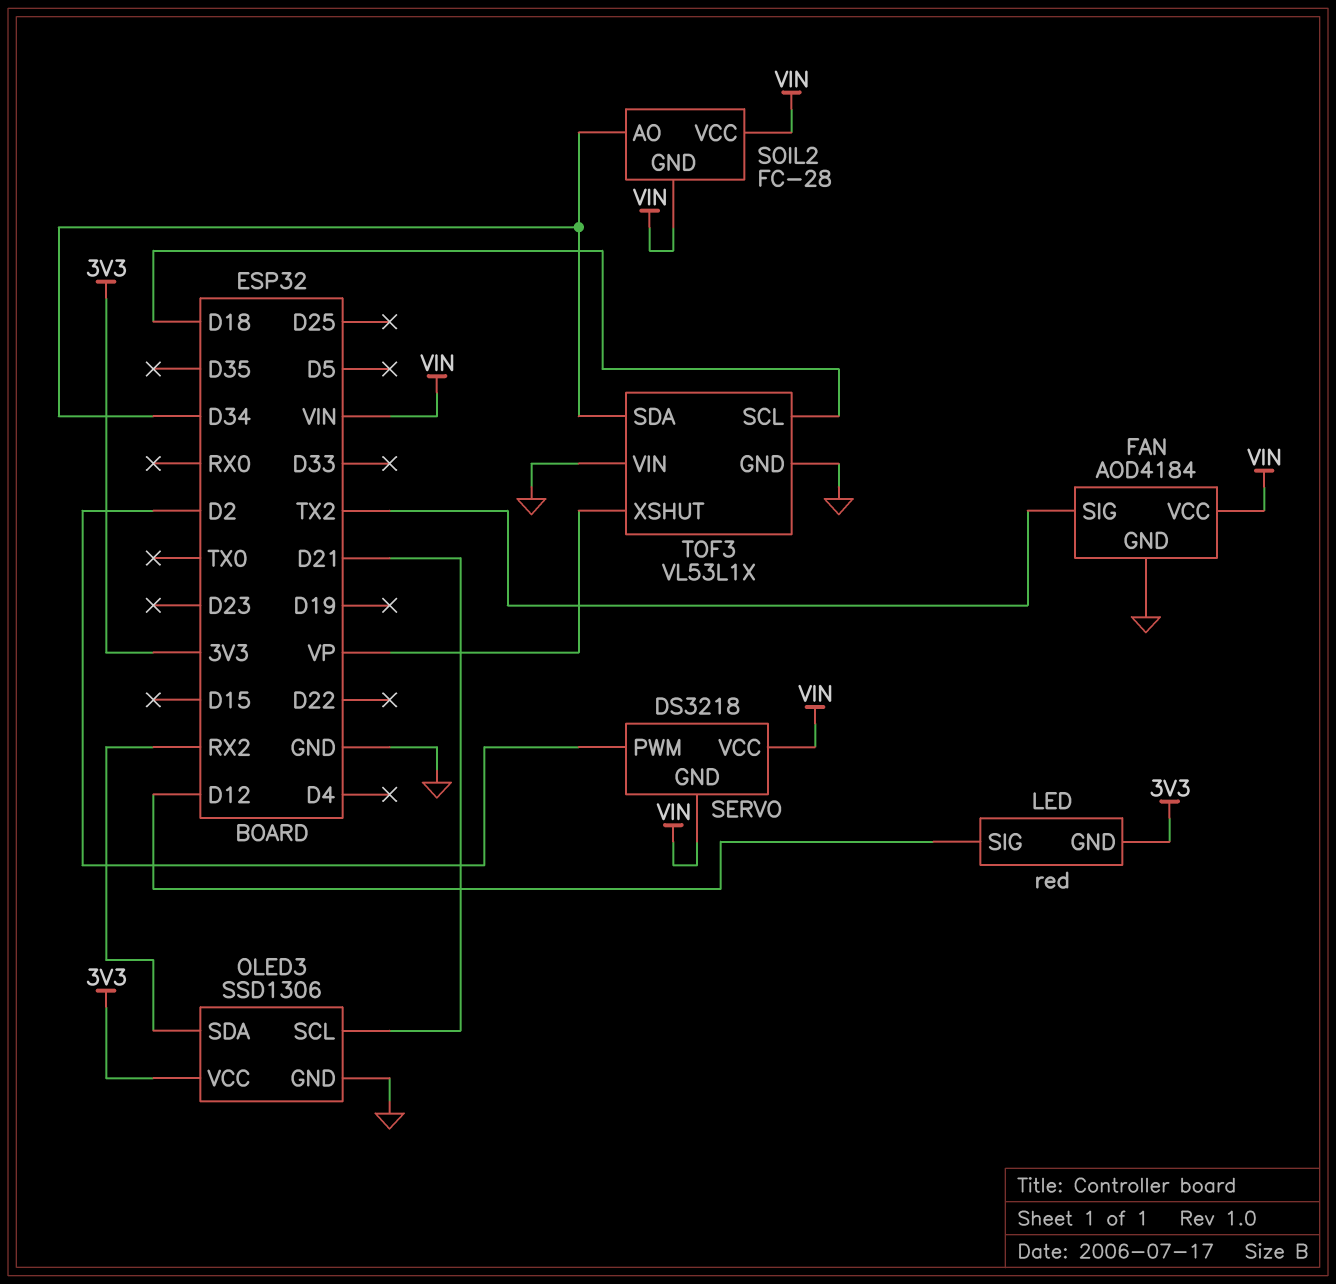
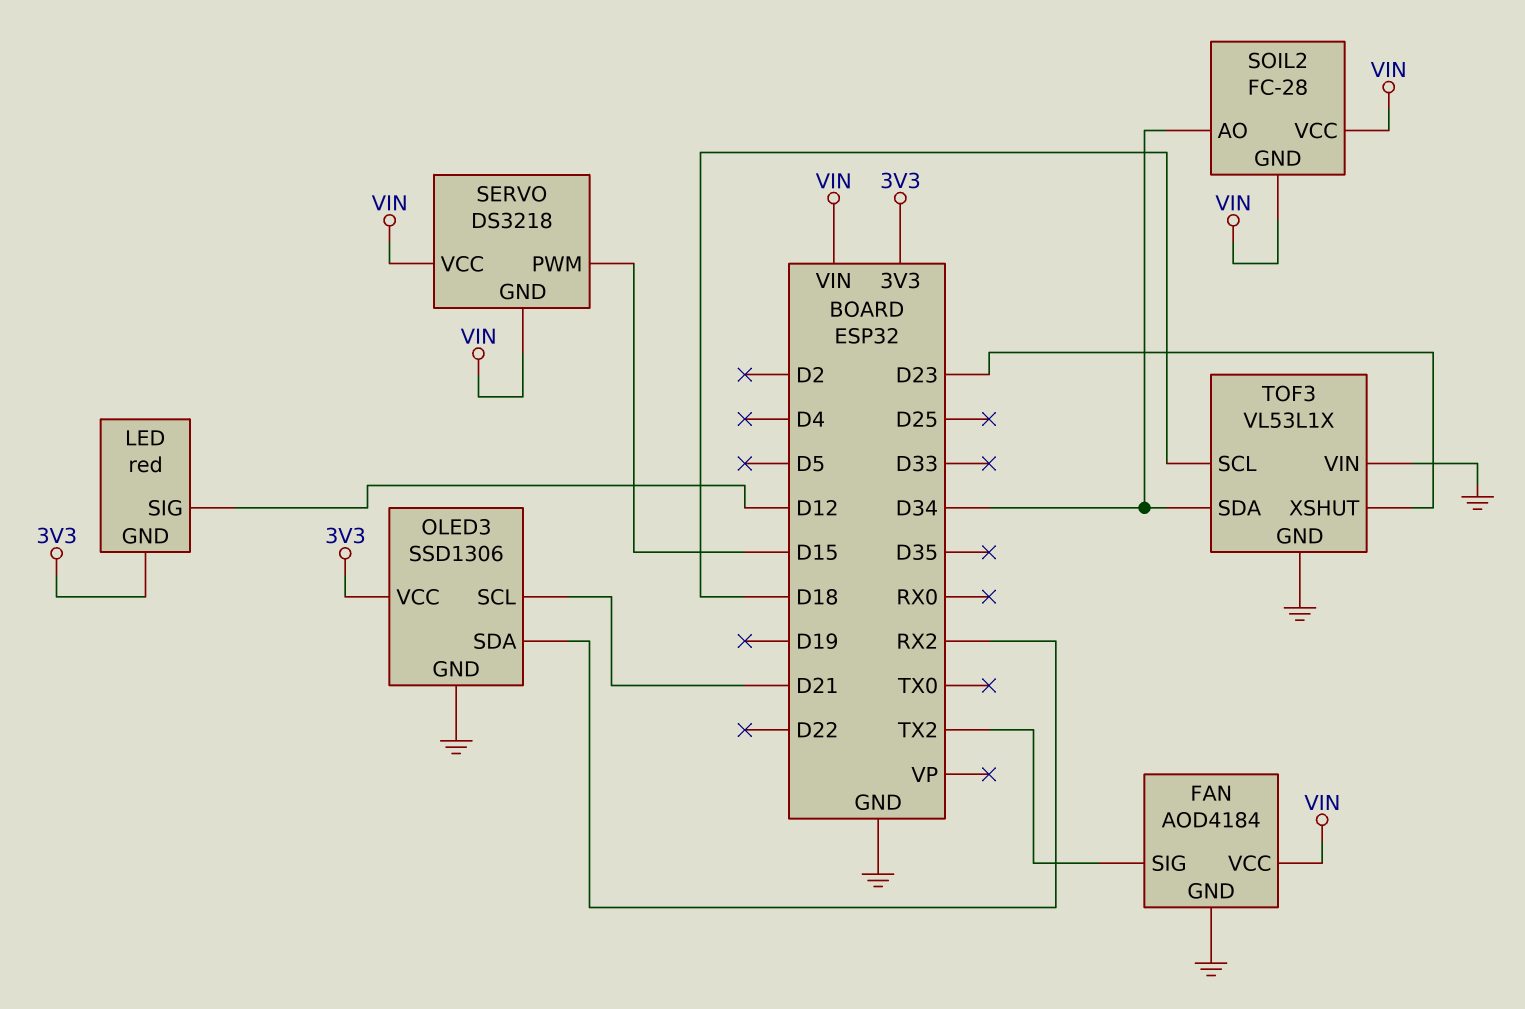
SERVO pin PWM: D2 -> D15
TOF3 pin XSHUT: VP -> D23

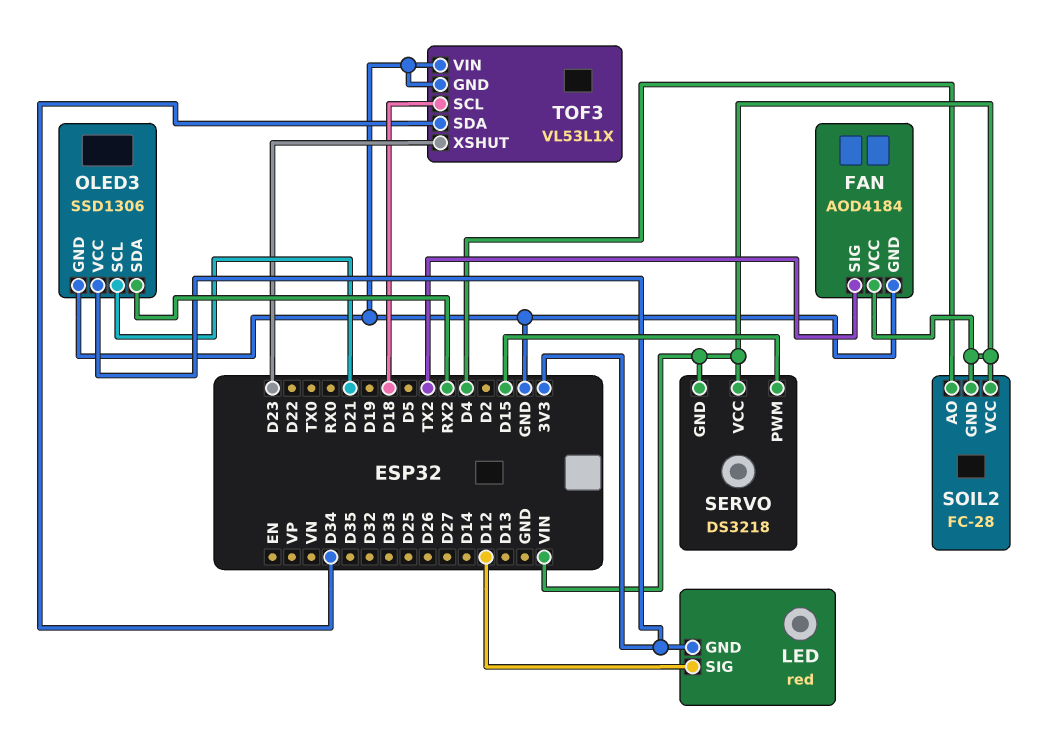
SOIL2 pin AO: D34 -> D4

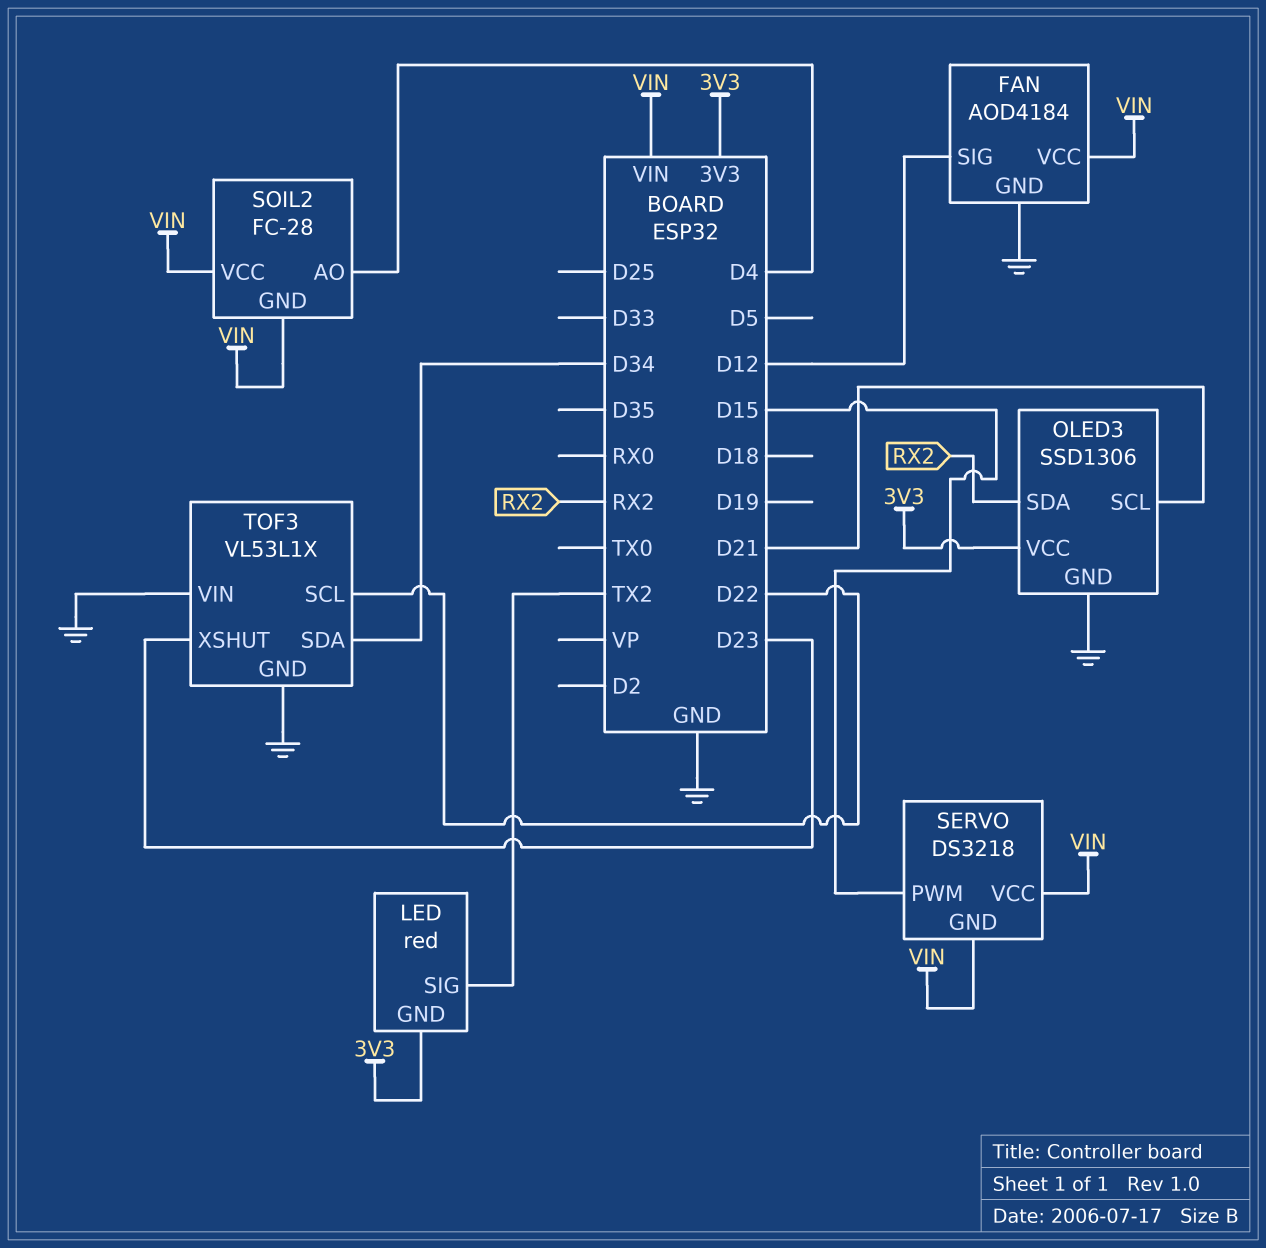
FAN pin SIG: TX2 -> D12
LED pin SIG: D12 -> TX2
TOF3 pin SCL: D18 -> D22

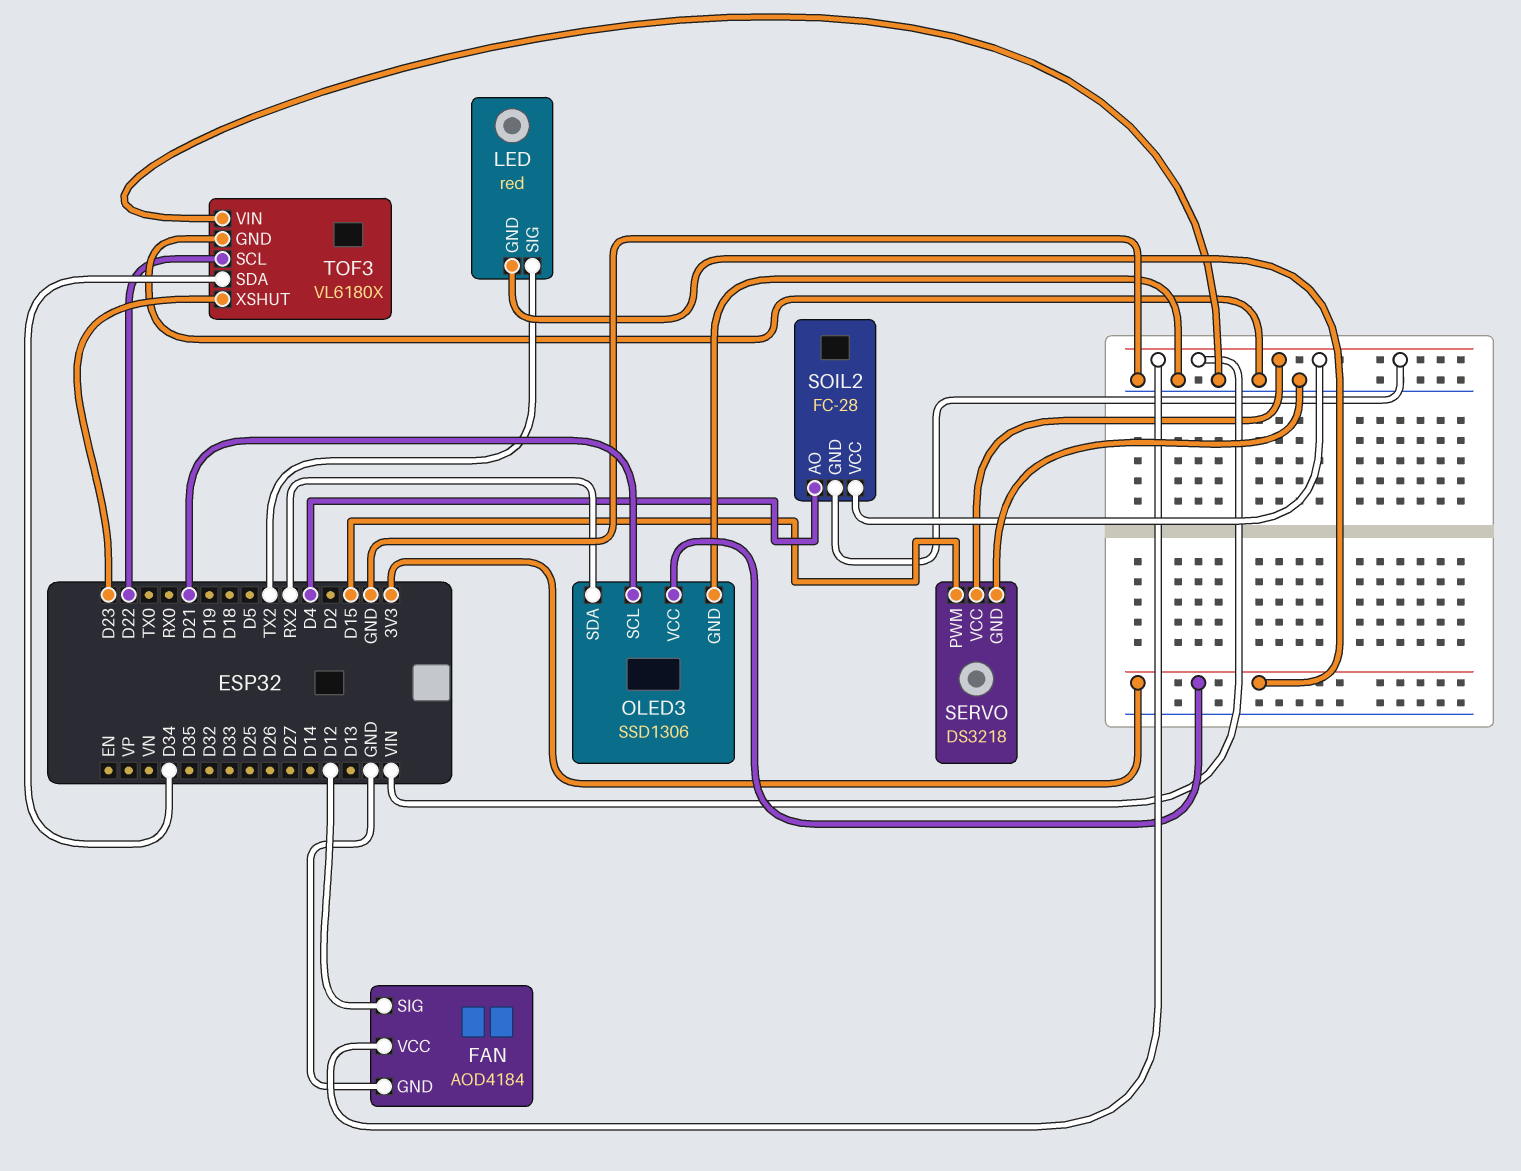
SERVO pin GND: VIN -> GND
TOF3: VL53L1X -> VL6180X

